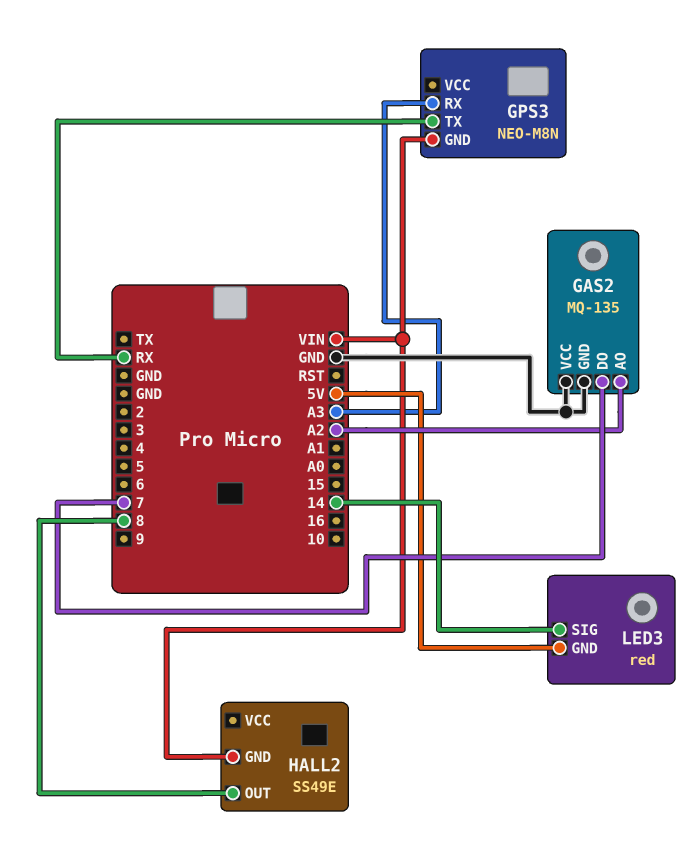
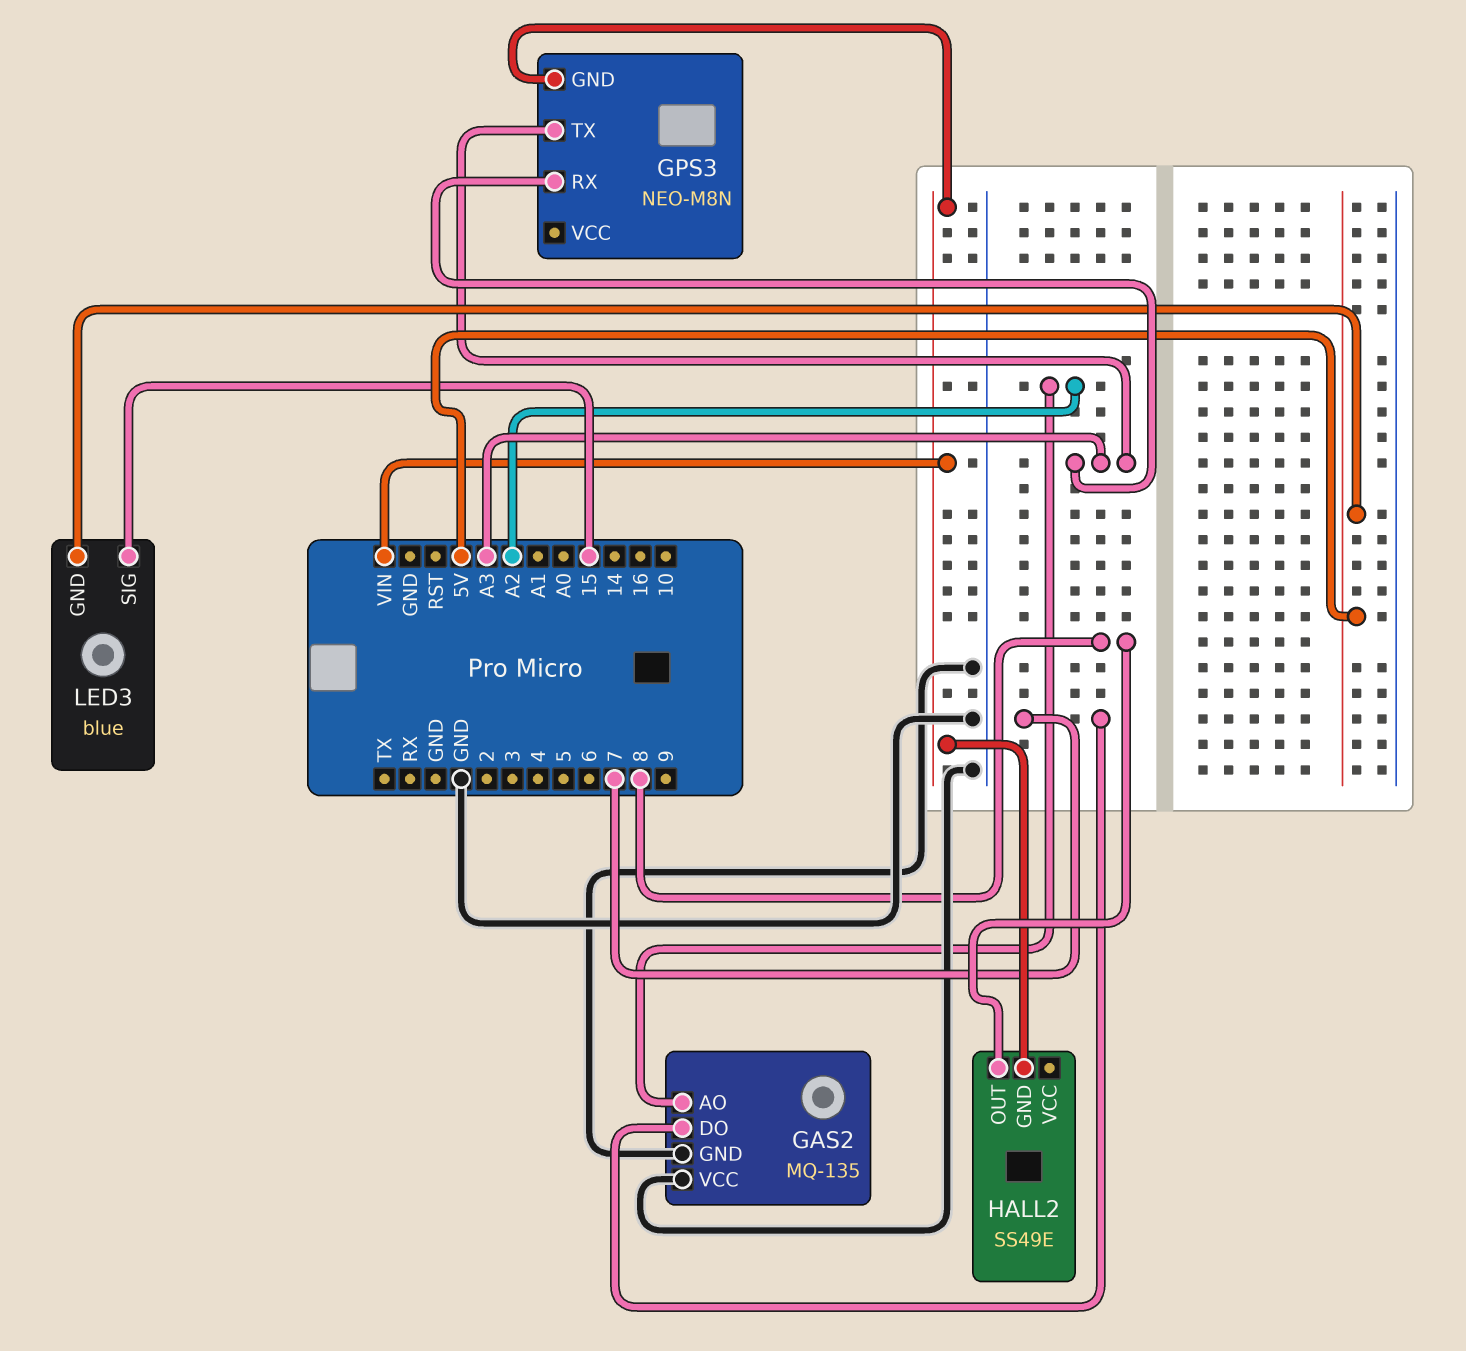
GPS3 pin TX: RX -> A3
LED3: red -> blue
LED3 pin SIG: 14 -> 15

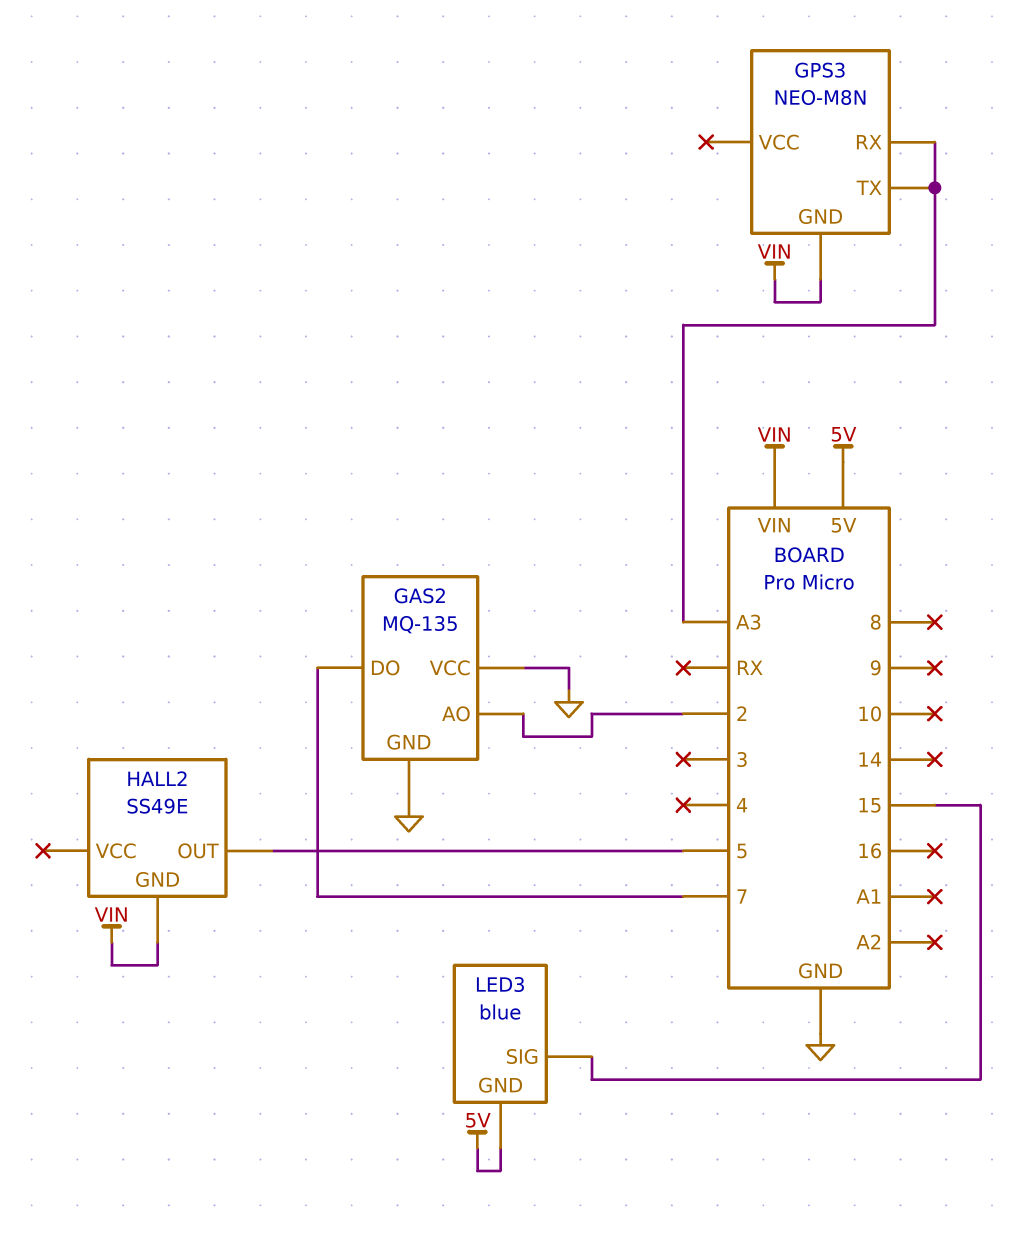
GAS2 pin AO: A2 -> 2
HALL2 pin OUT: 8 -> 5

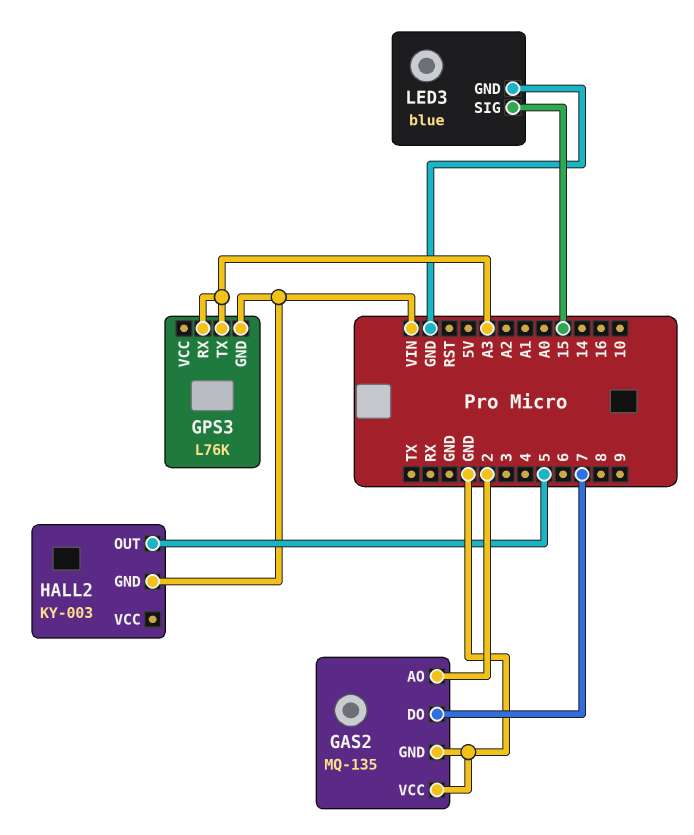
GPS3: NEO-M8N -> L76K
HALL2: SS49E -> KY-003
LED3 pin GND: 5V -> GND

